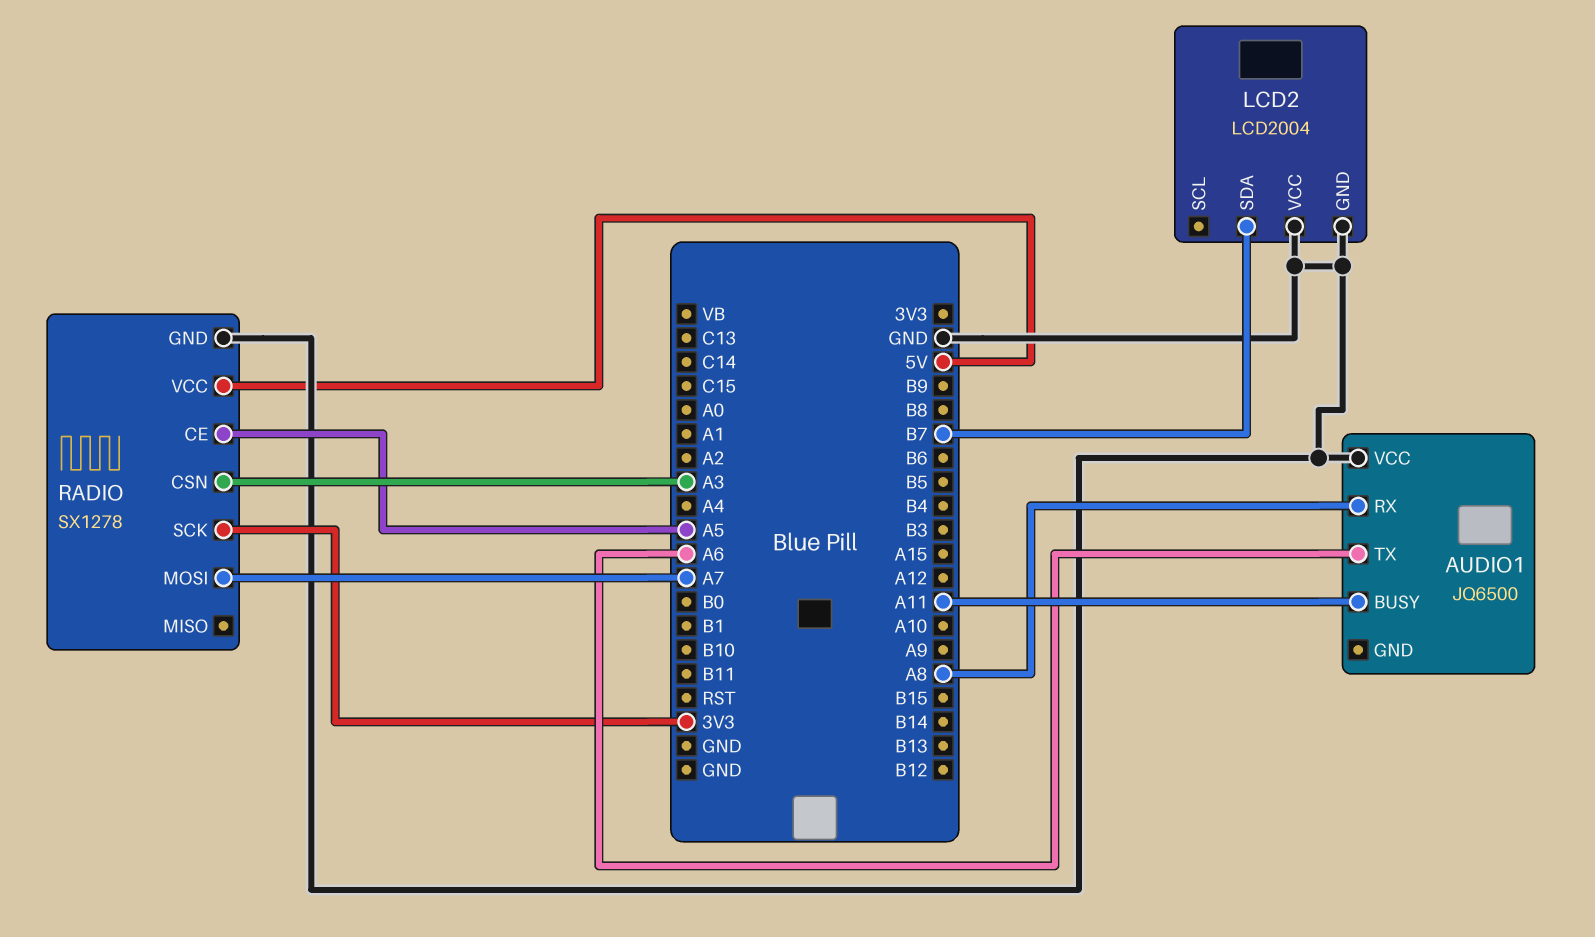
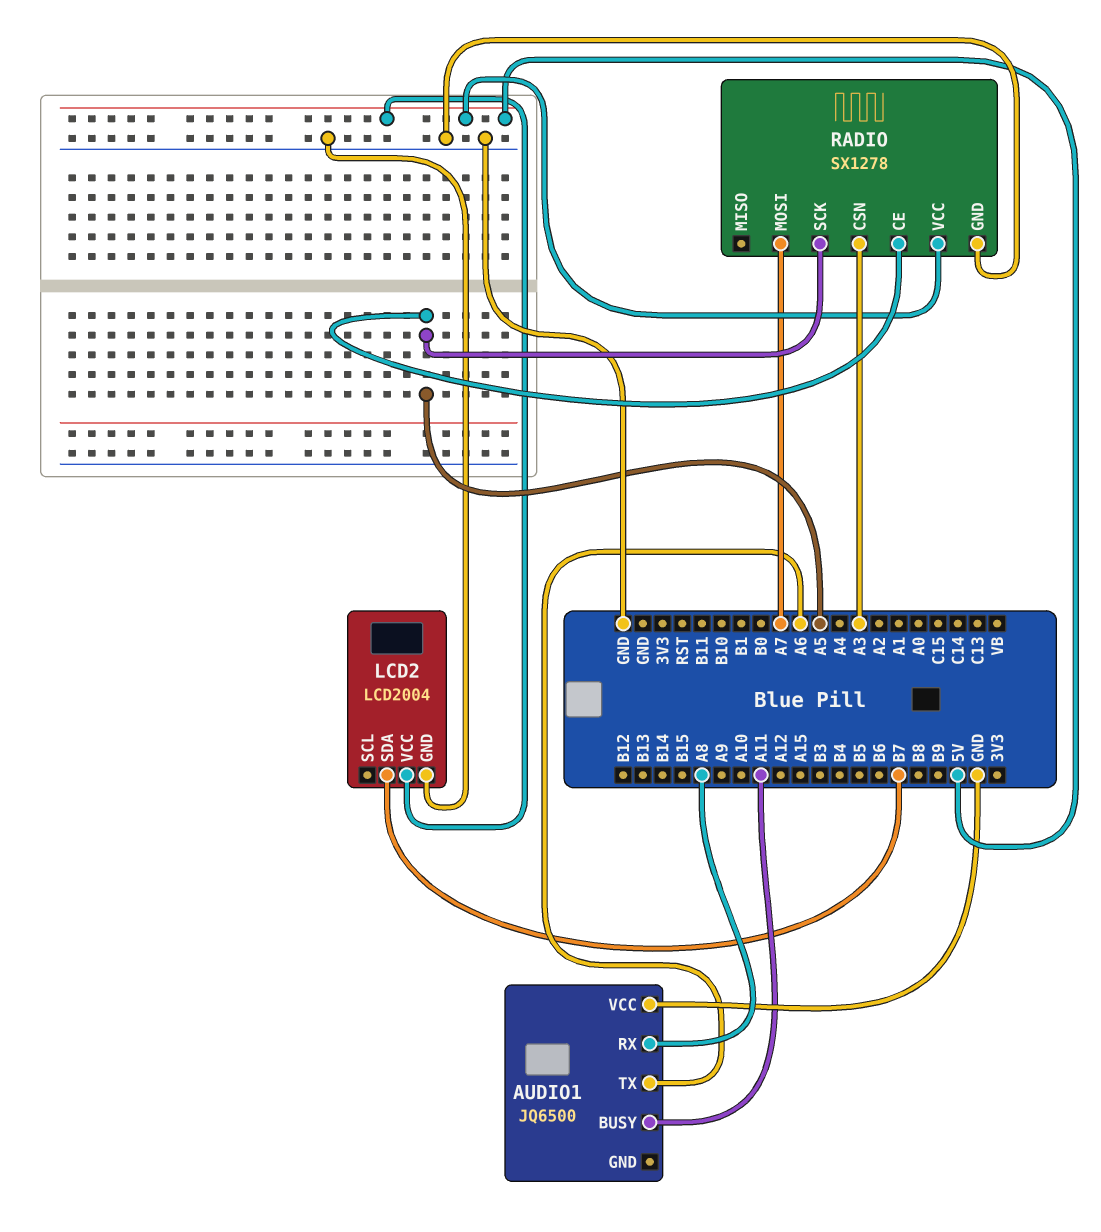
LCD2 pin VCC: GND -> 5V
RADIO pin SCK: 3V3 -> A5

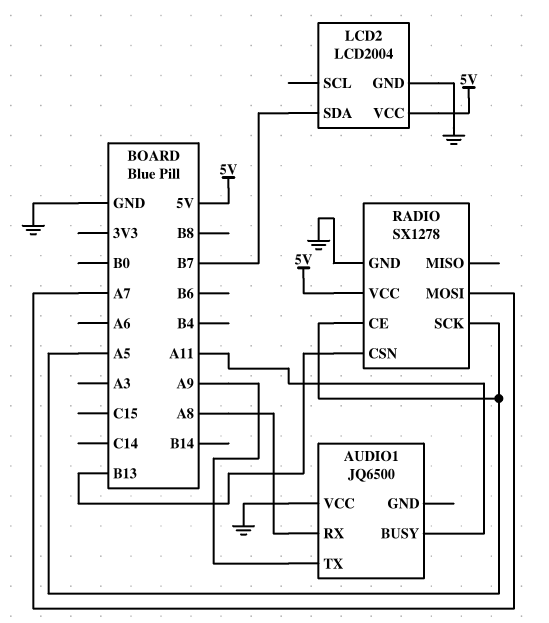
AUDIO1 pin TX: A6 -> A9
RADIO pin CSN: A3 -> B13

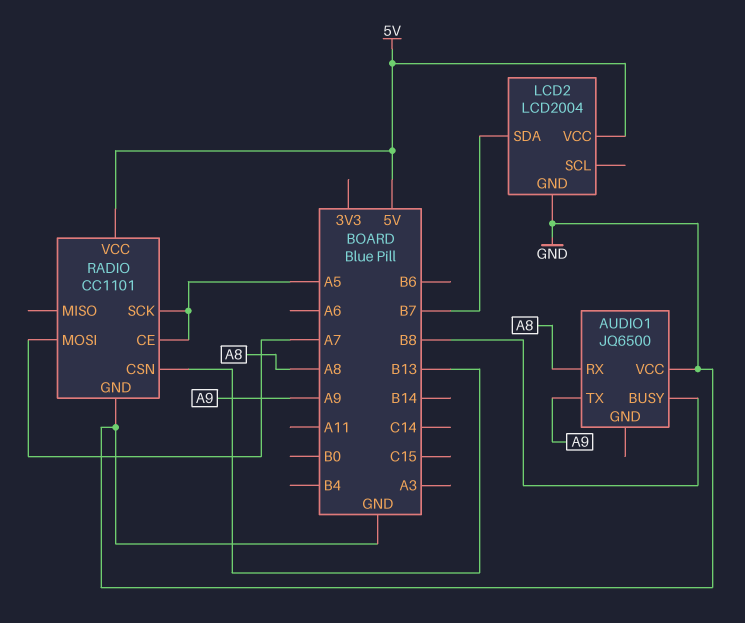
AUDIO1 pin BUSY: A11 -> B8
RADIO: SX1278 -> CC1101

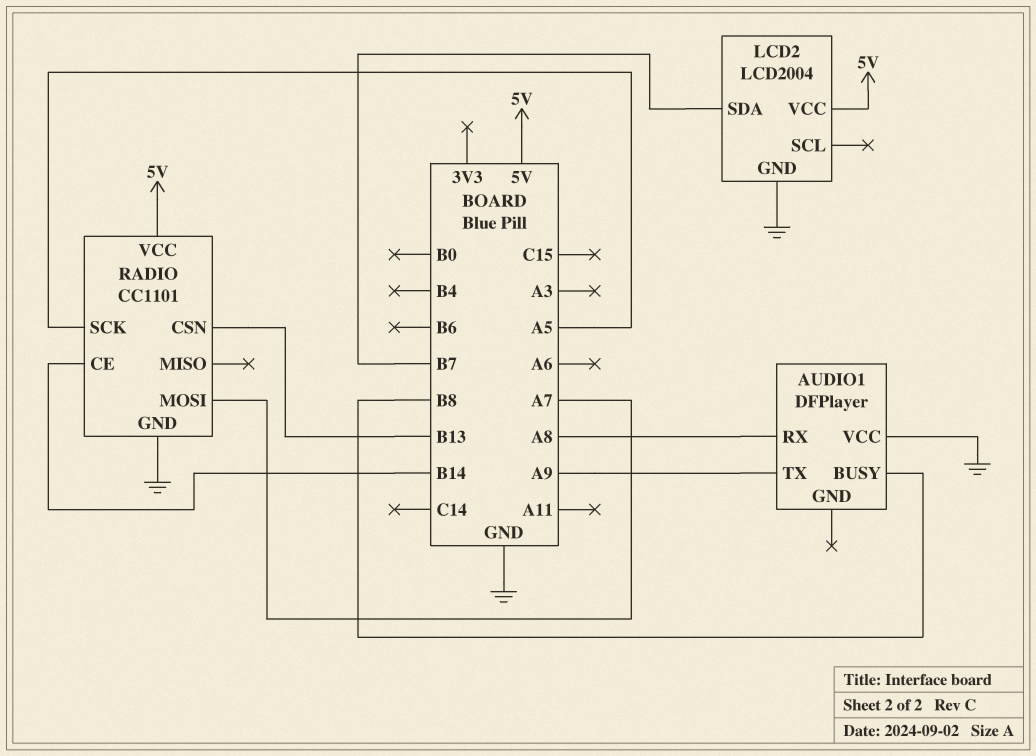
AUDIO1: JQ6500 -> DFPlayer
RADIO pin CE: A5 -> B14

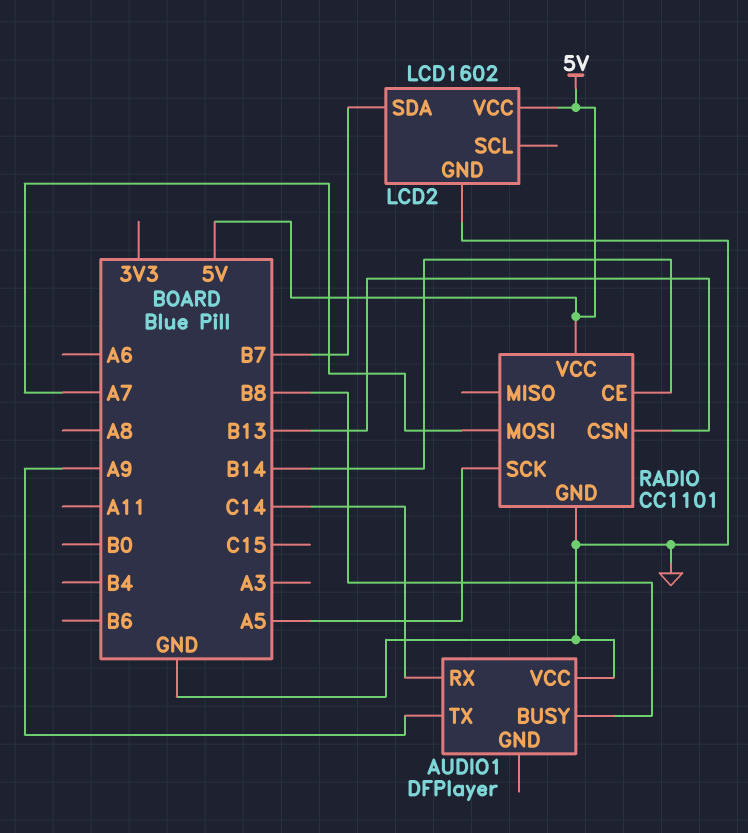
AUDIO1 pin RX: A8 -> C14
LCD2: LCD2004 -> LCD1602

